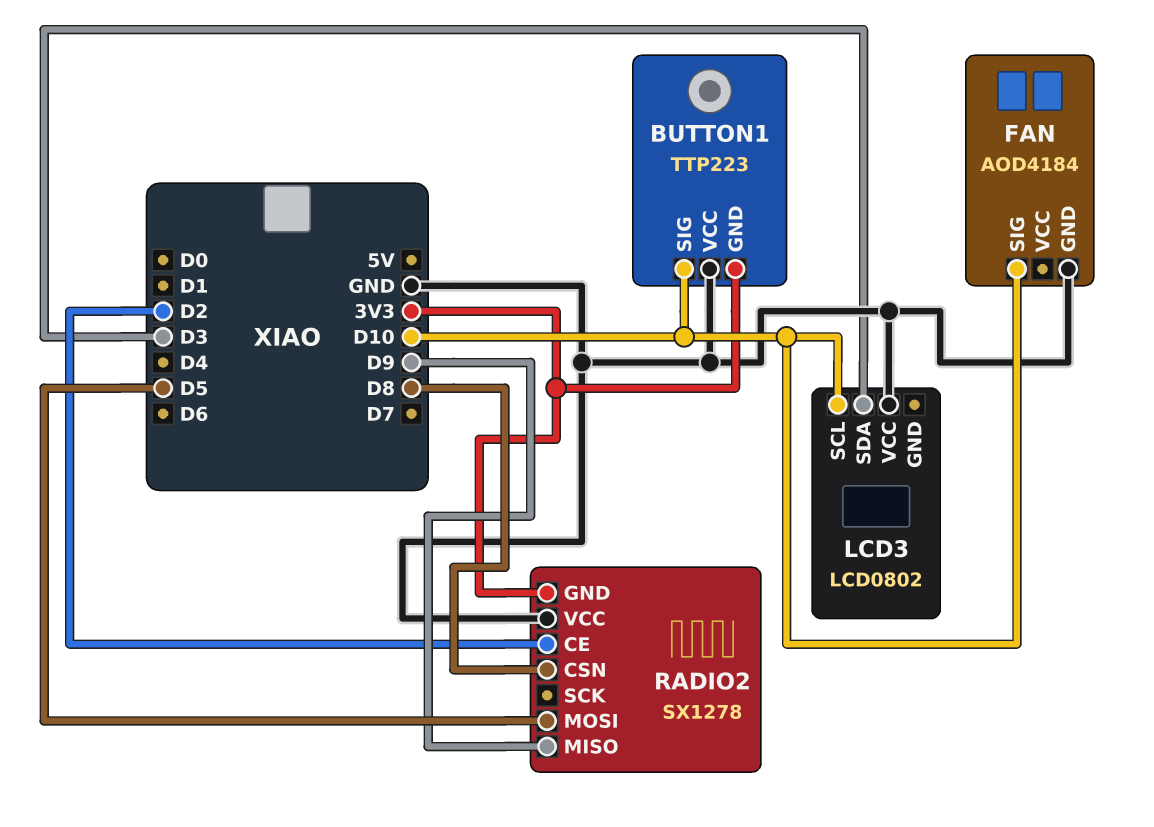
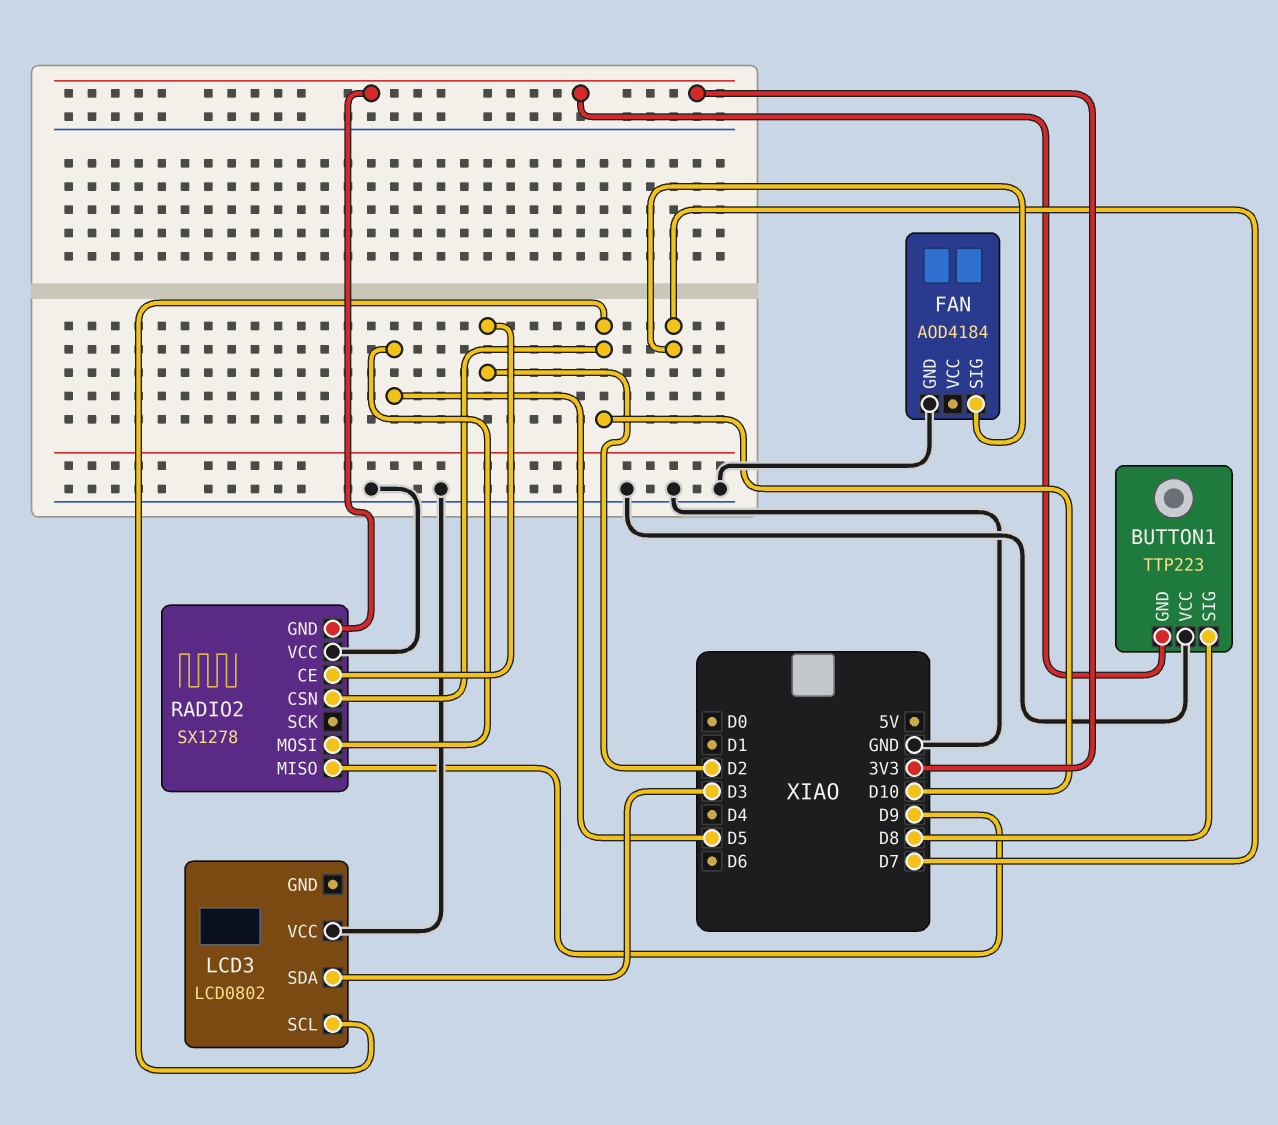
BUTTON1 pin SIG: D10 -> D8
FAN pin SIG: D10 -> D7
RADIO2 pin CSN: D8 -> D10

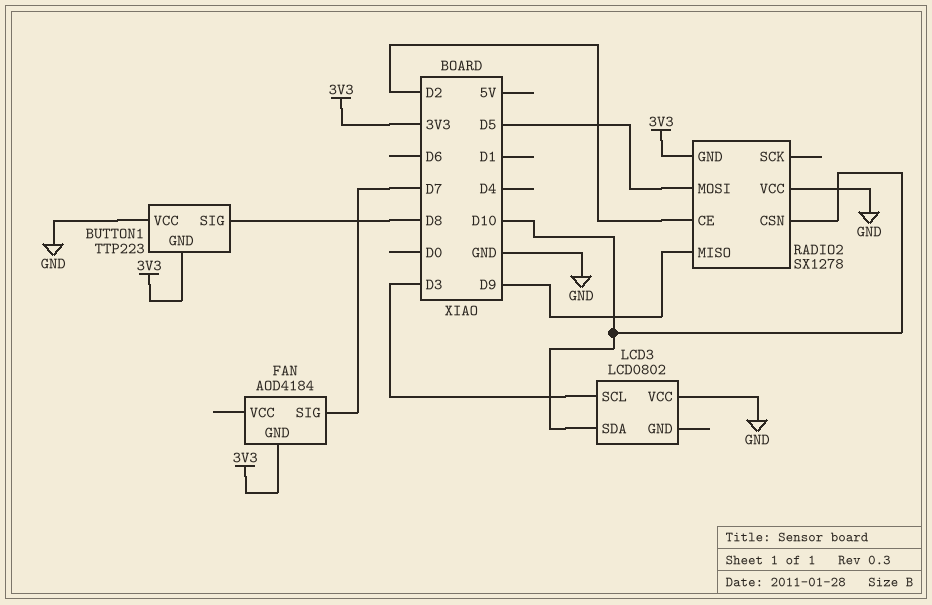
FAN pin GND: GND -> 3V3
LCD3 pin SCL: D10 -> D3
LCD3 pin SDA: D3 -> D10

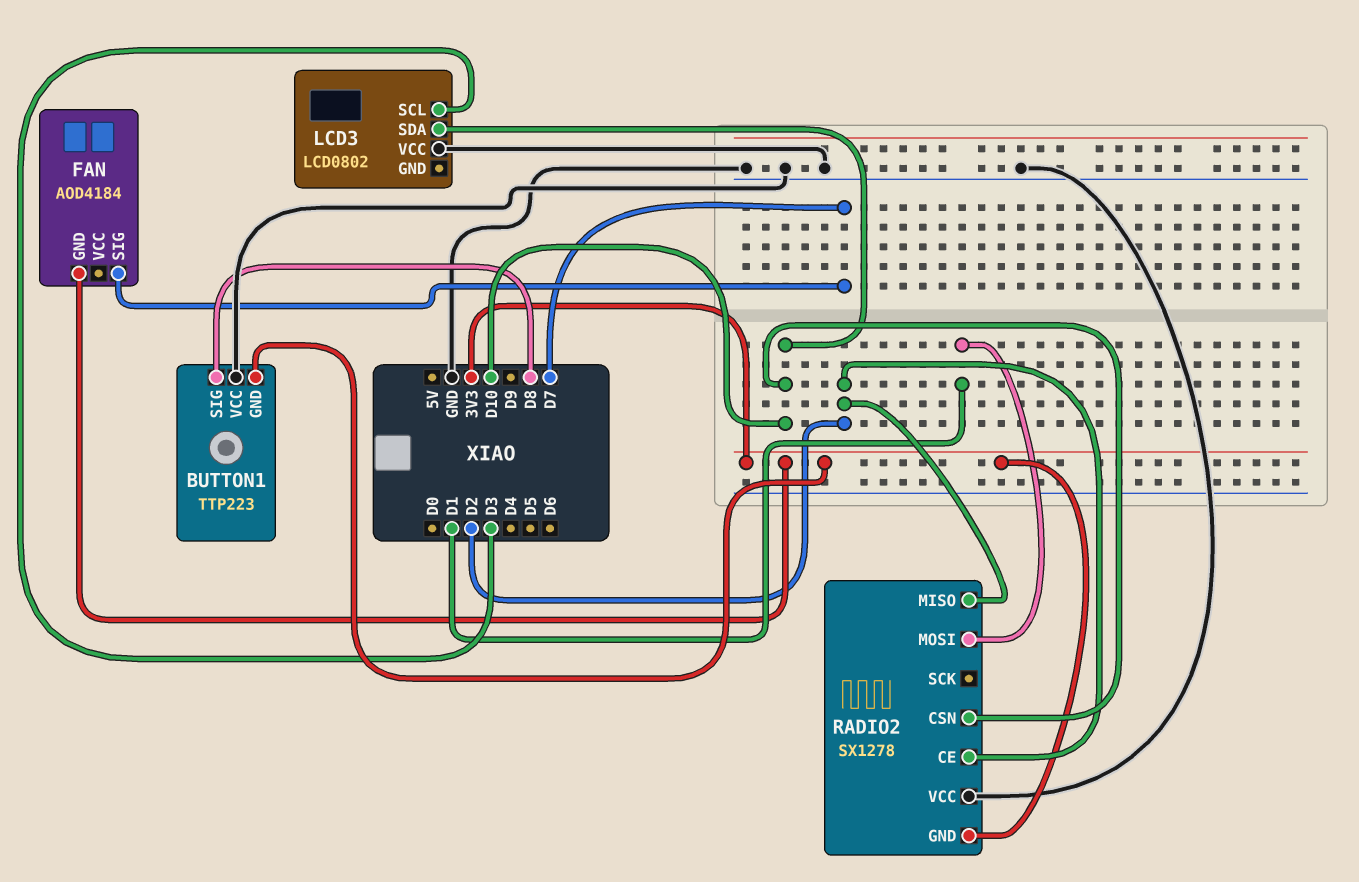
RADIO2 pin MISO: D9 -> D2
RADIO2 pin MOSI: D5 -> D1

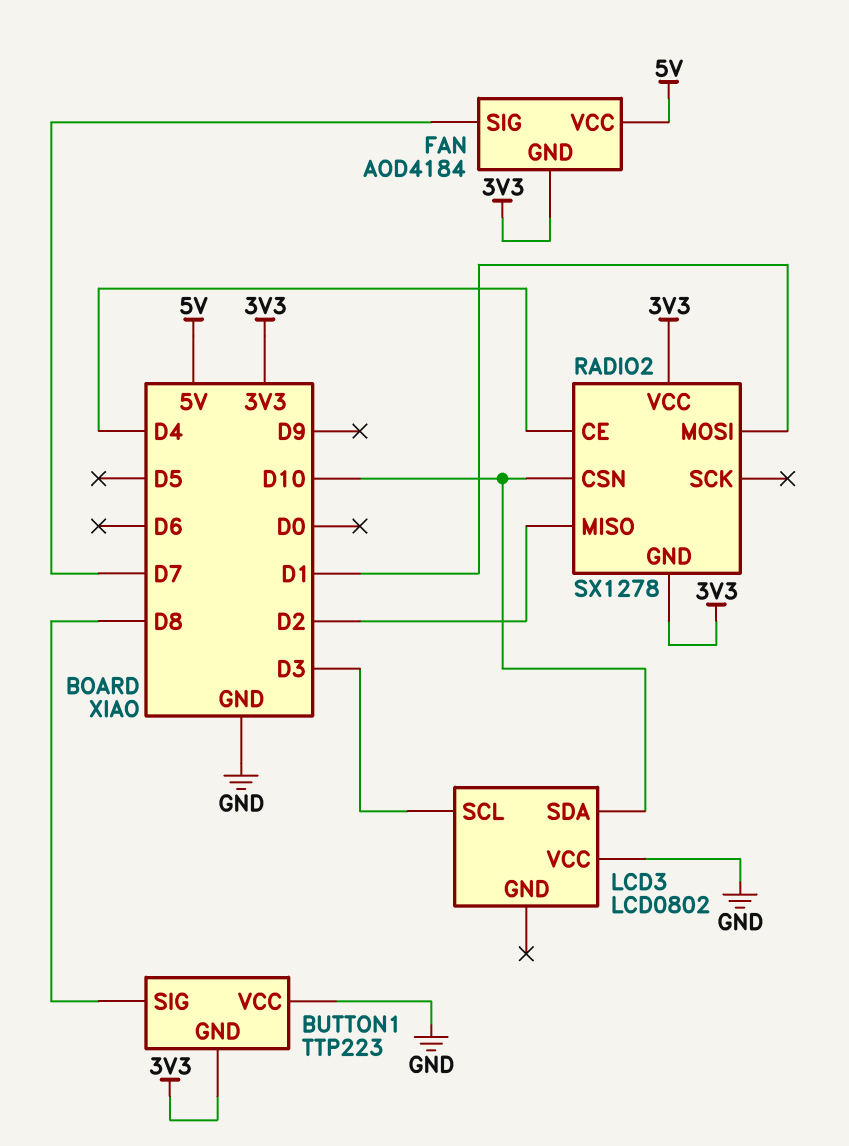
FAN pin VCC: none -> 5V
RADIO2 pin CE: D2 -> D4
RADIO2 pin VCC: GND -> 3V3

